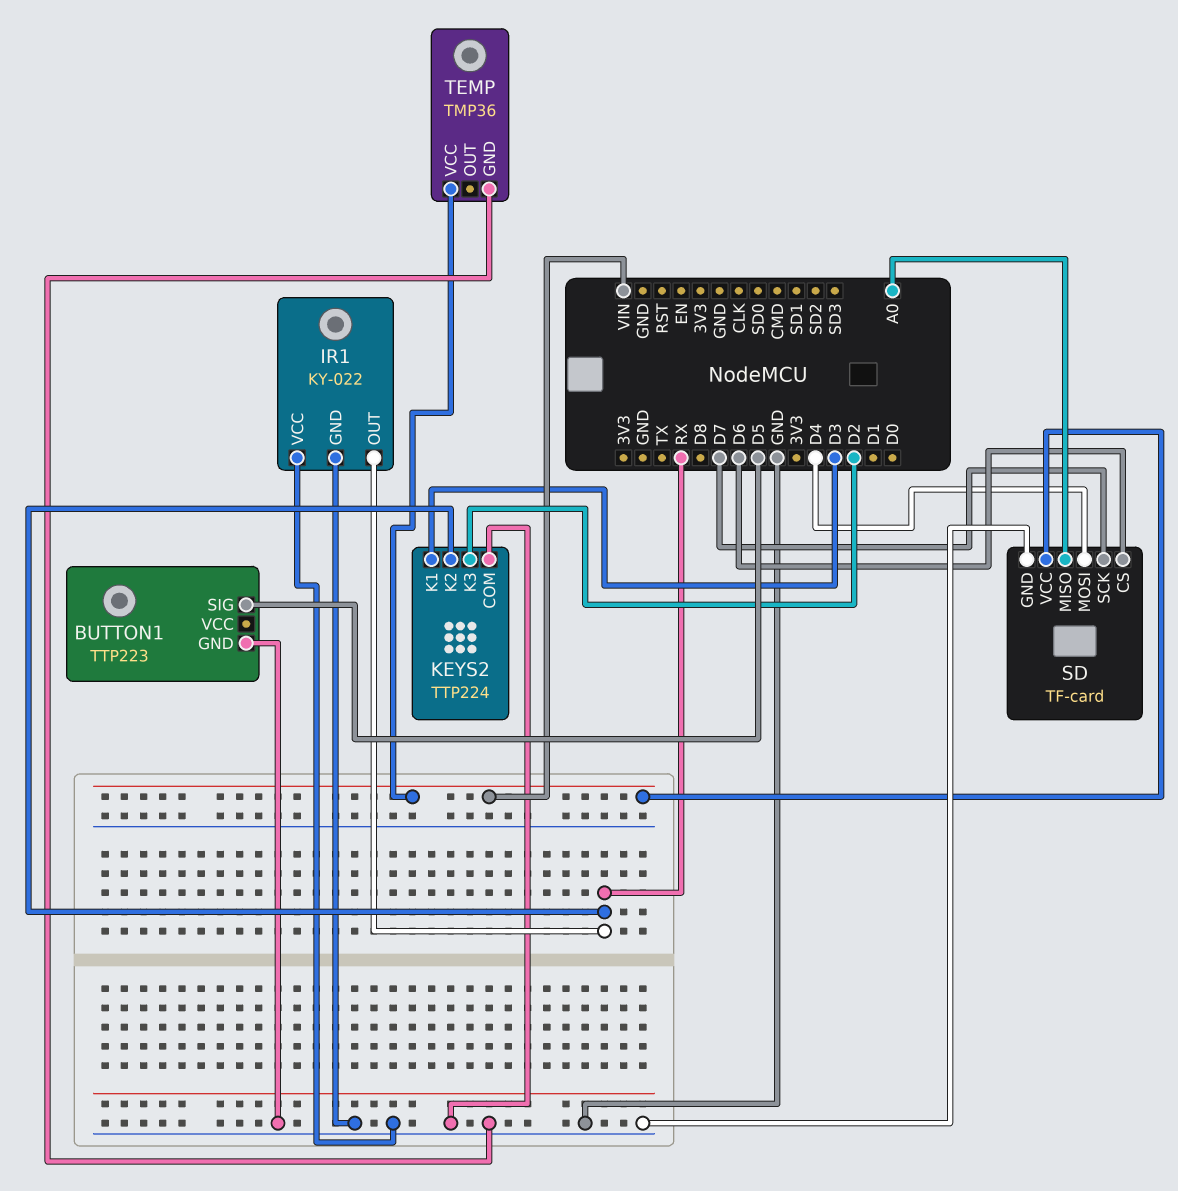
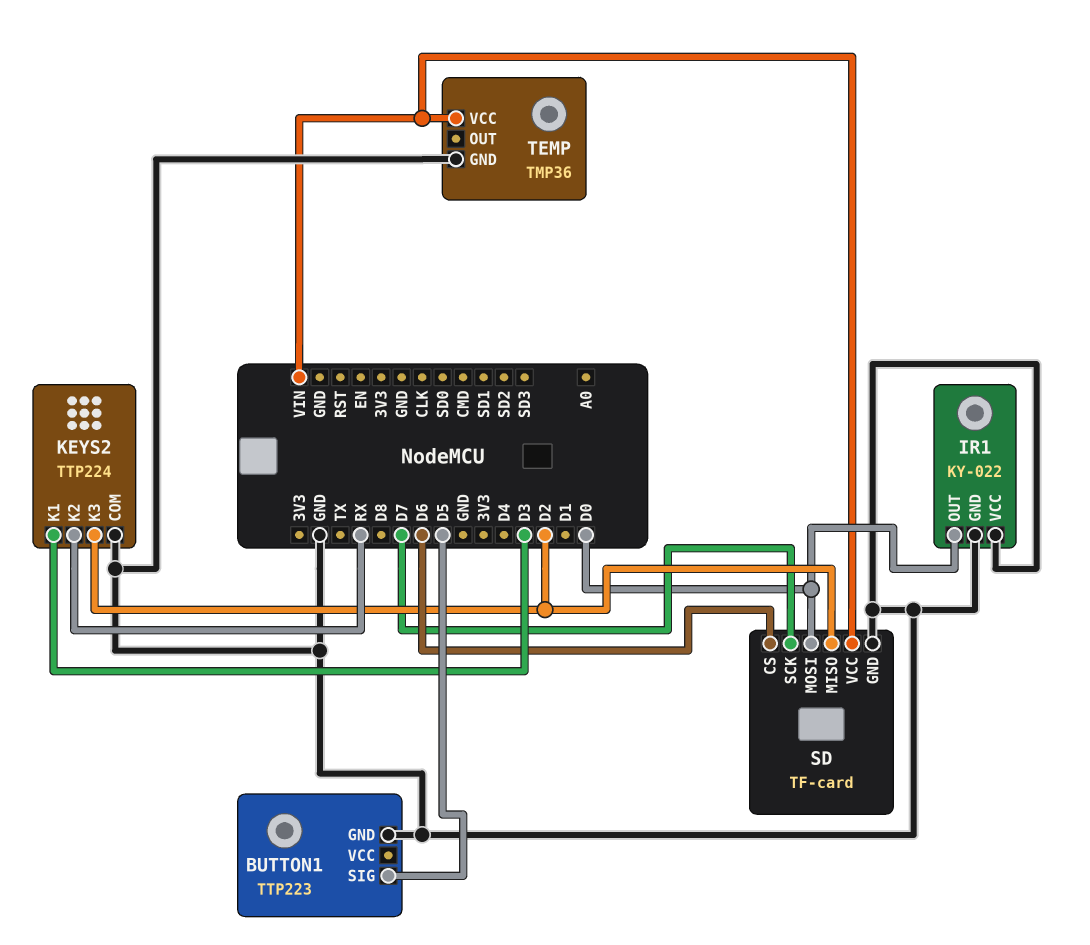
IR1 pin OUT: RX -> D0
SD pin MISO: A0 -> D2
SD pin MOSI: D4 -> D0

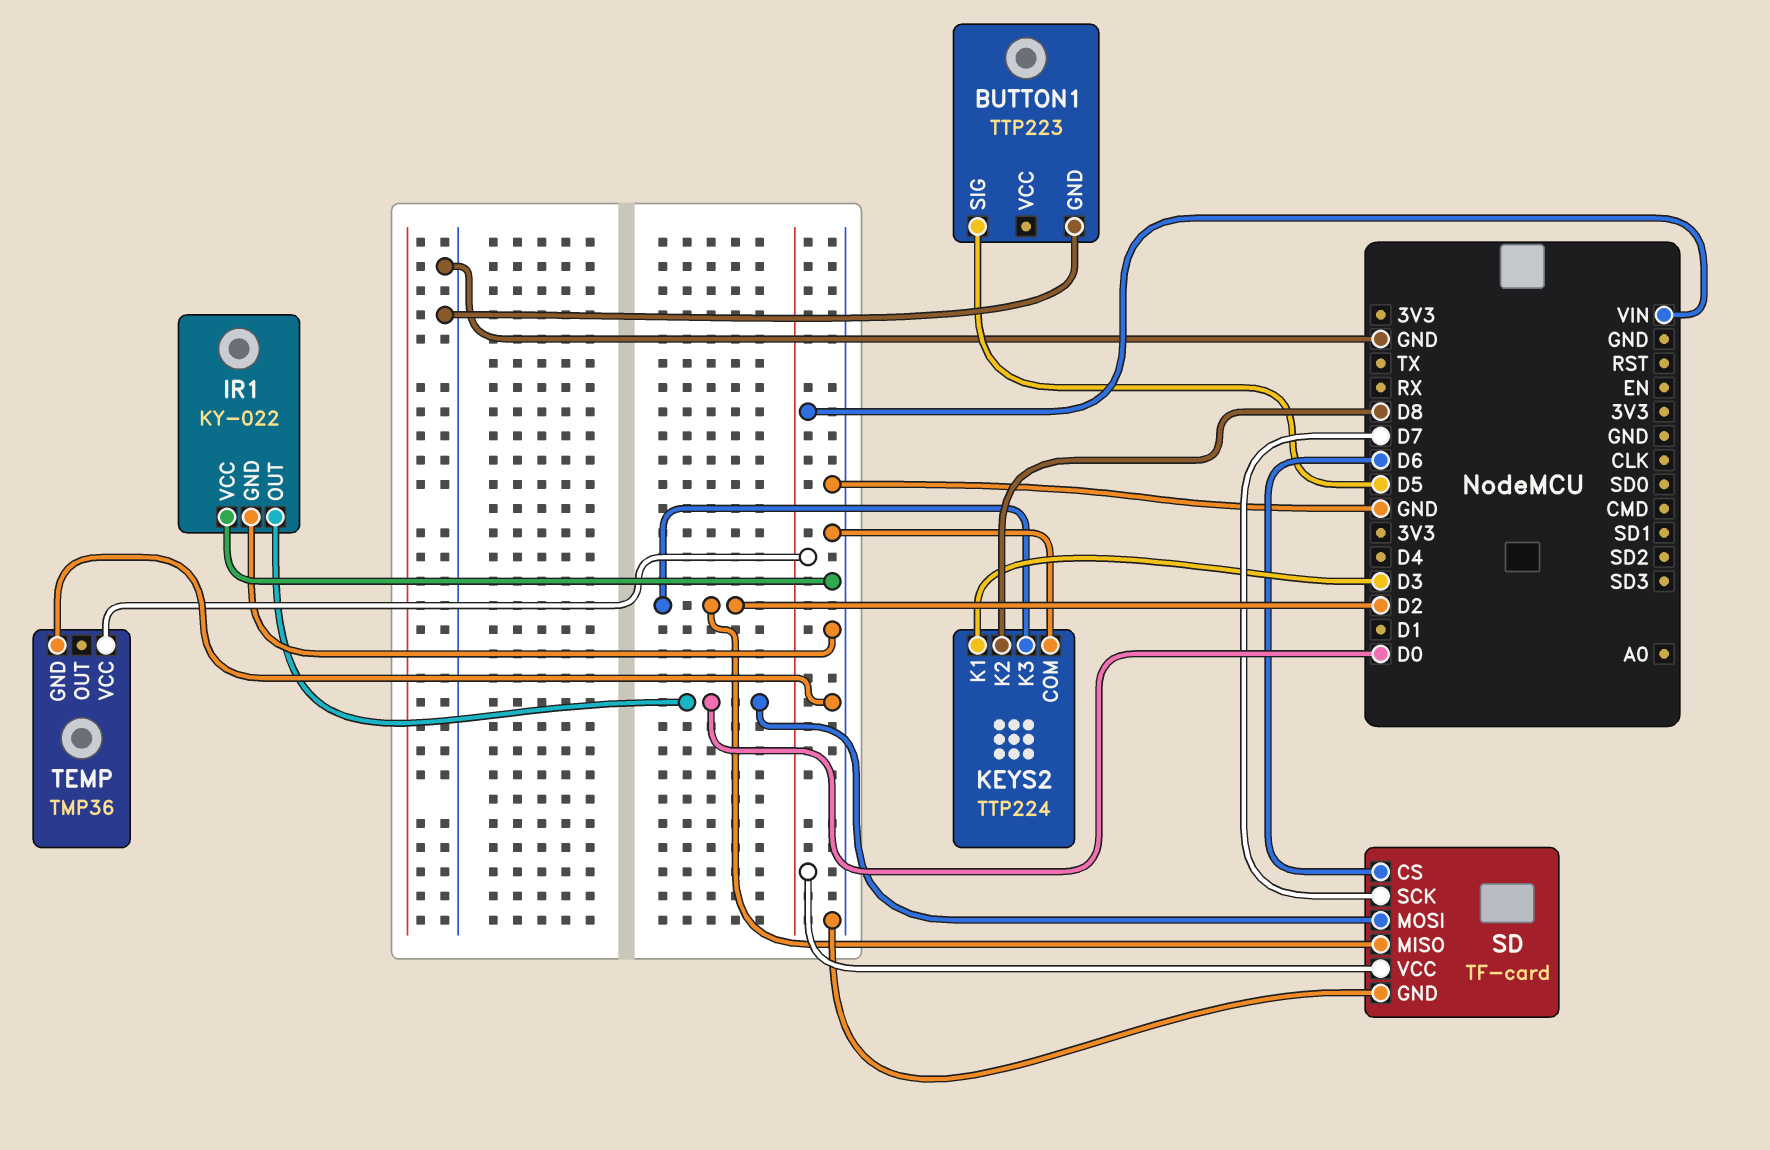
KEYS2 pin K2: RX -> D8

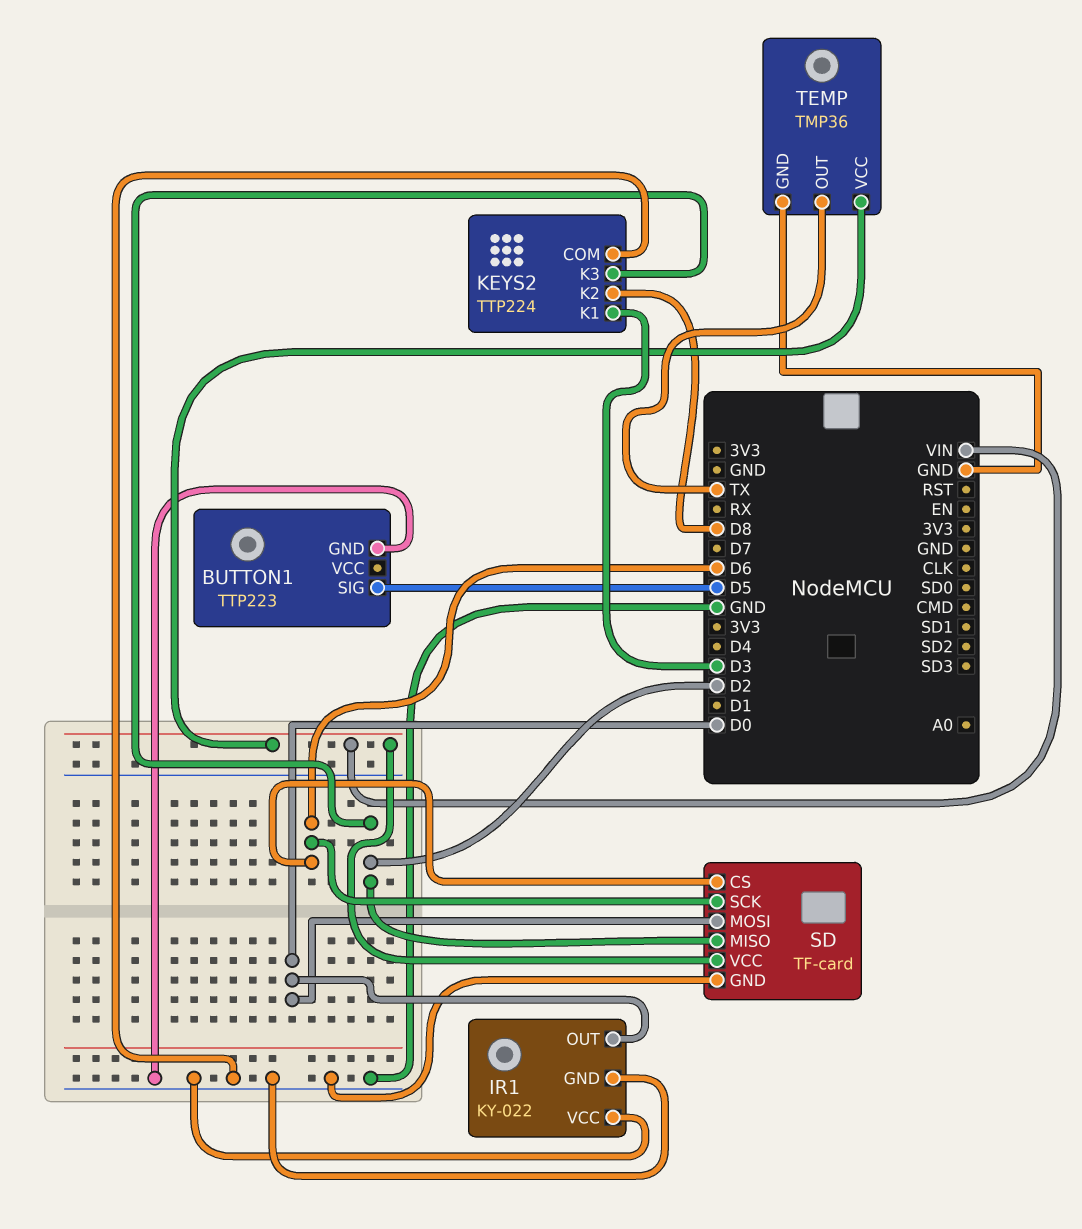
SD pin SCK: D7 -> D6
TEMP pin OUT: none -> TX

